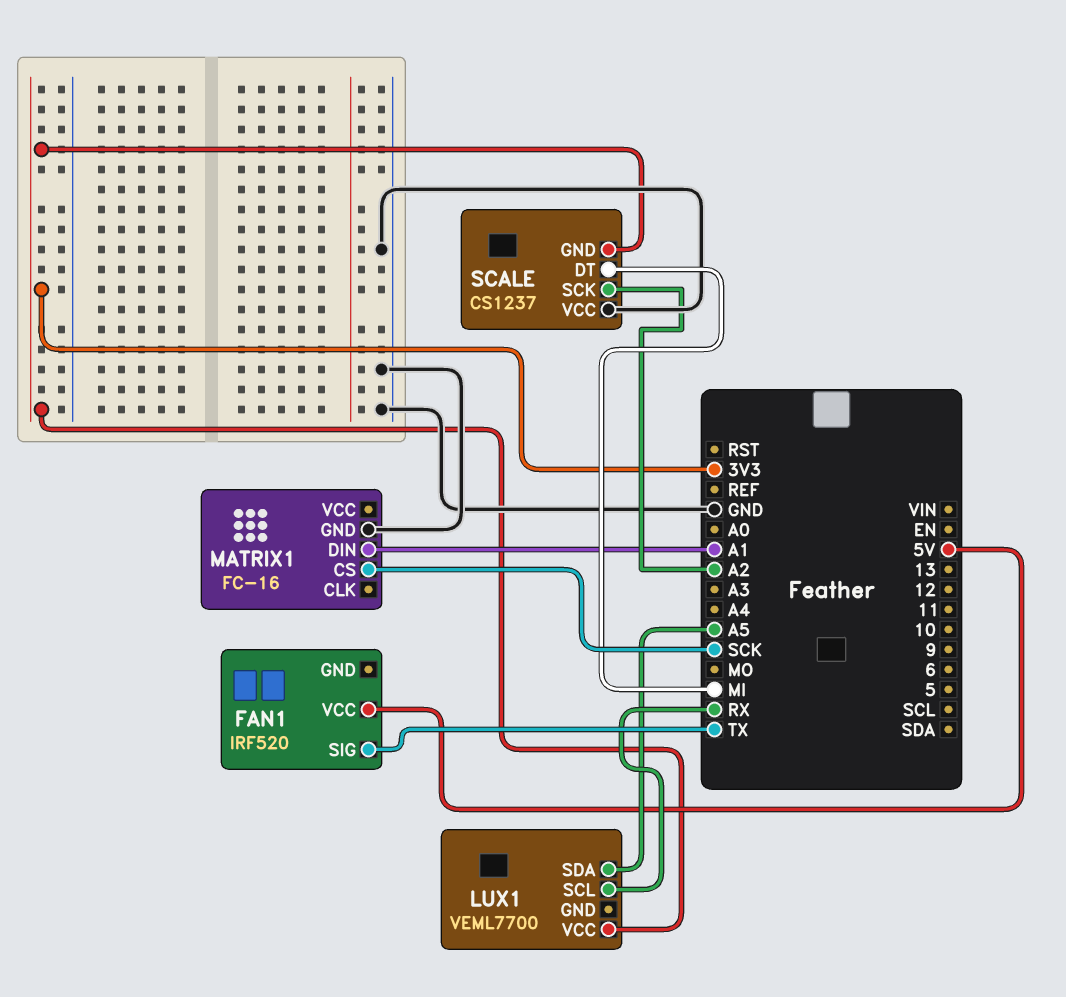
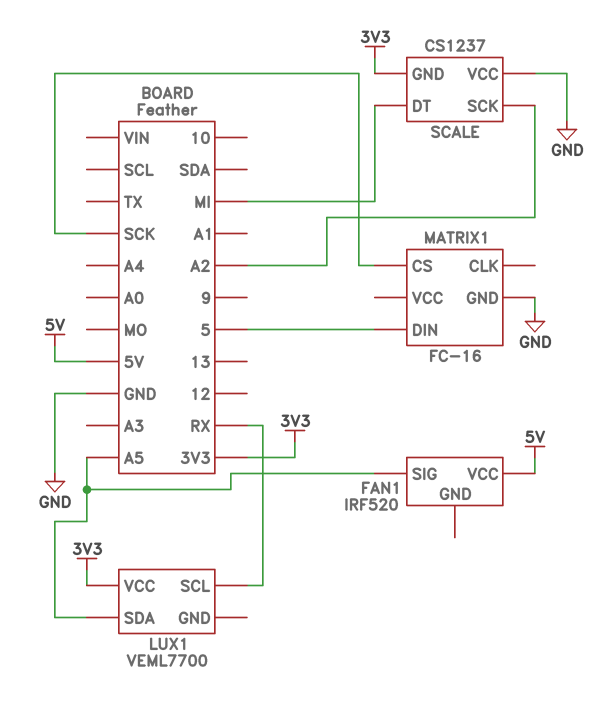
FAN1 pin SIG: TX -> A5
MATRIX1 pin DIN: A1 -> 5

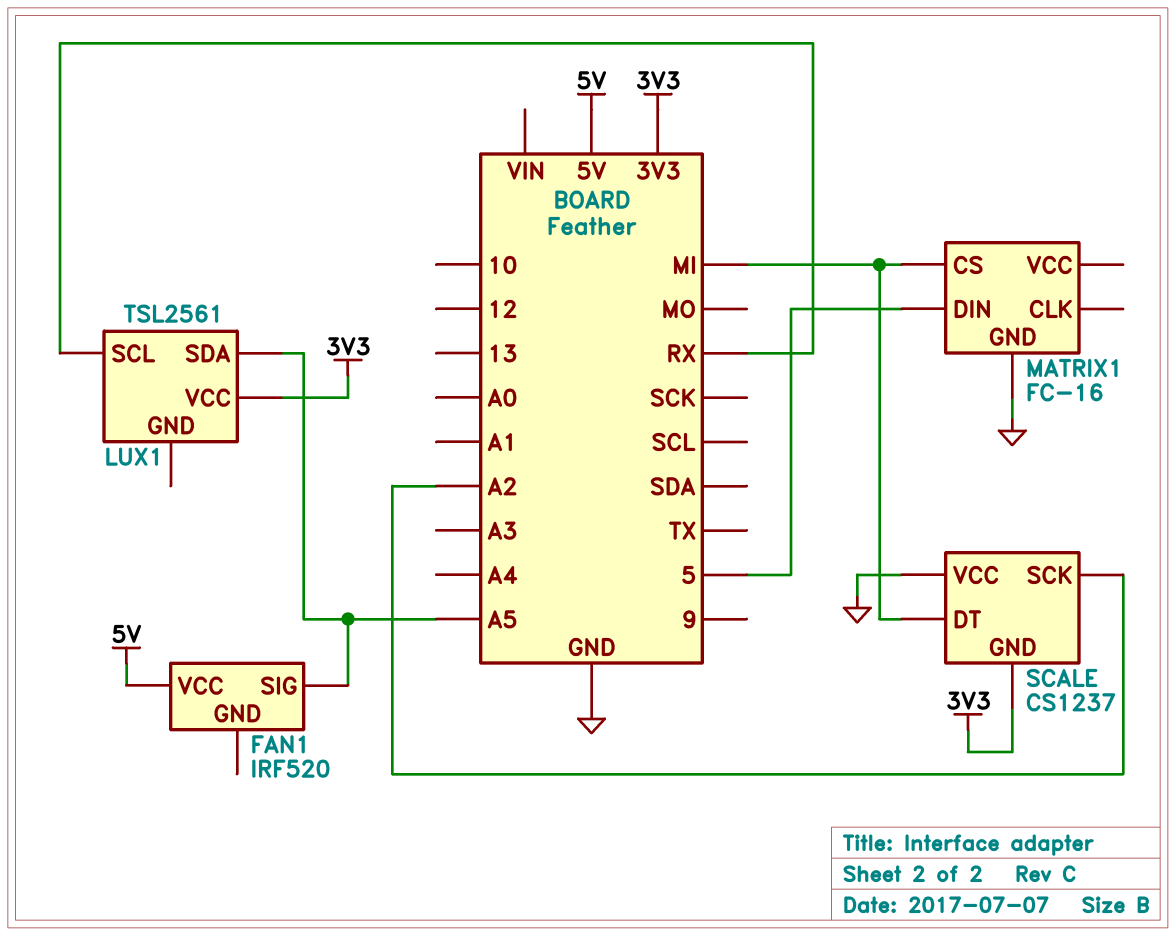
LUX1: VEML7700 -> TSL2561
MATRIX1 pin CS: SCK -> MI

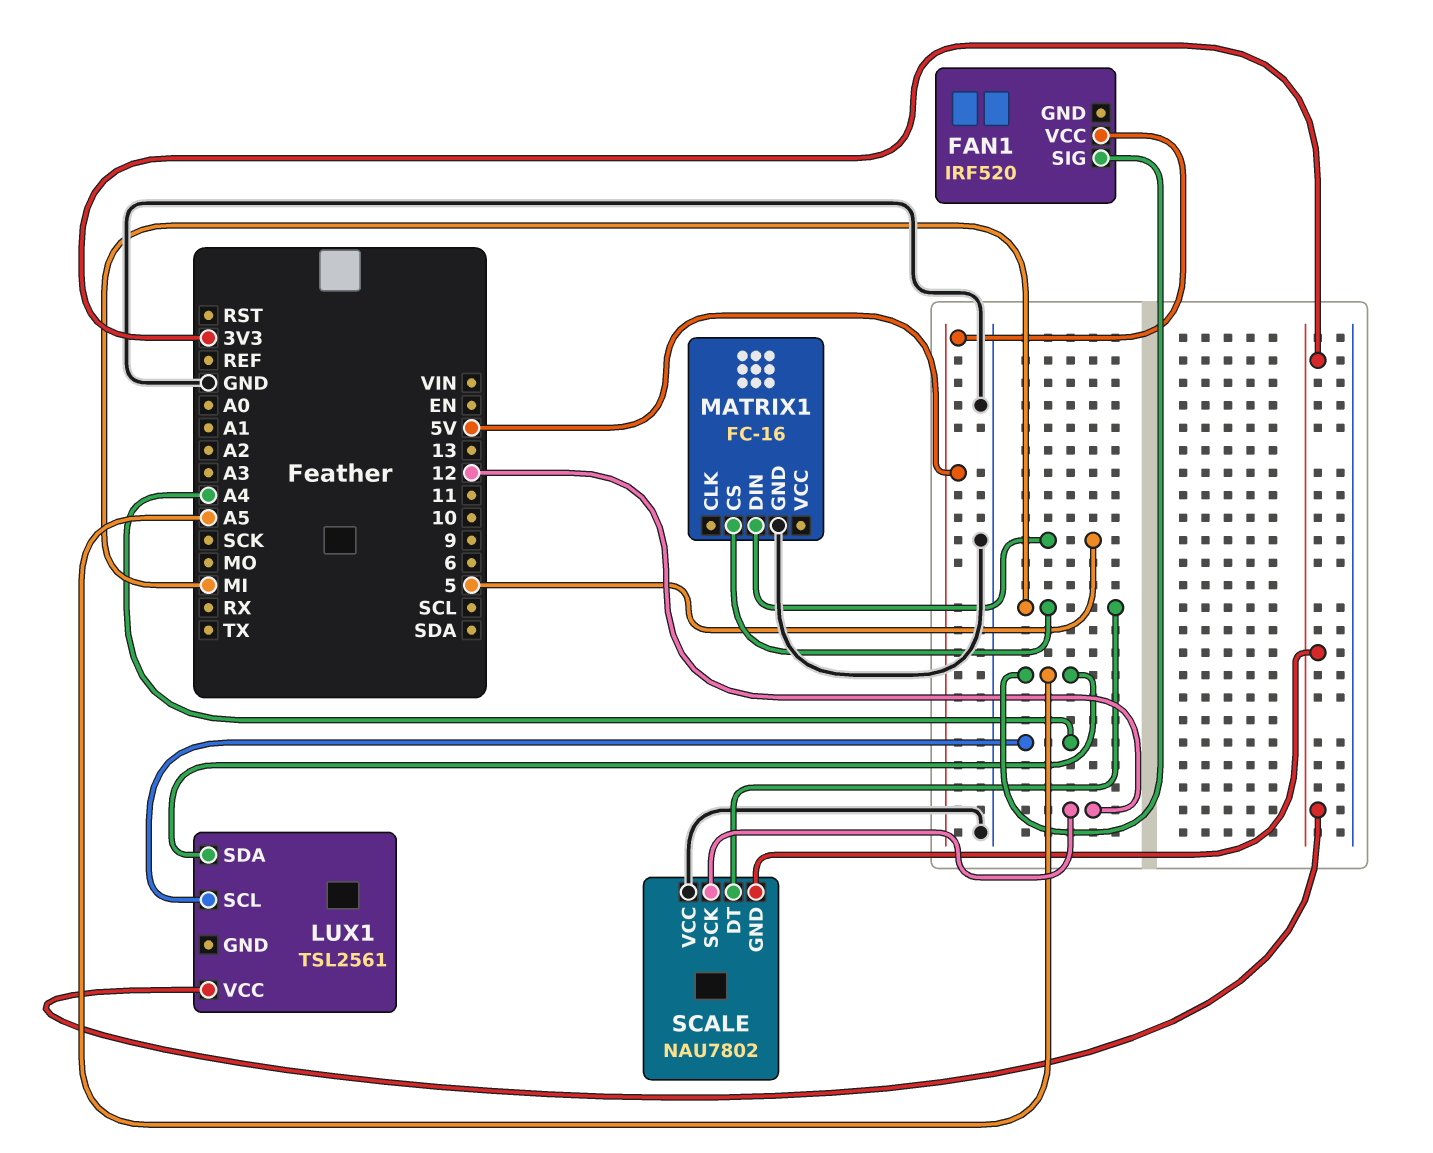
LUX1 pin SCL: RX -> A4
SCALE: CS1237 -> NAU7802
SCALE pin SCK: A2 -> 12

